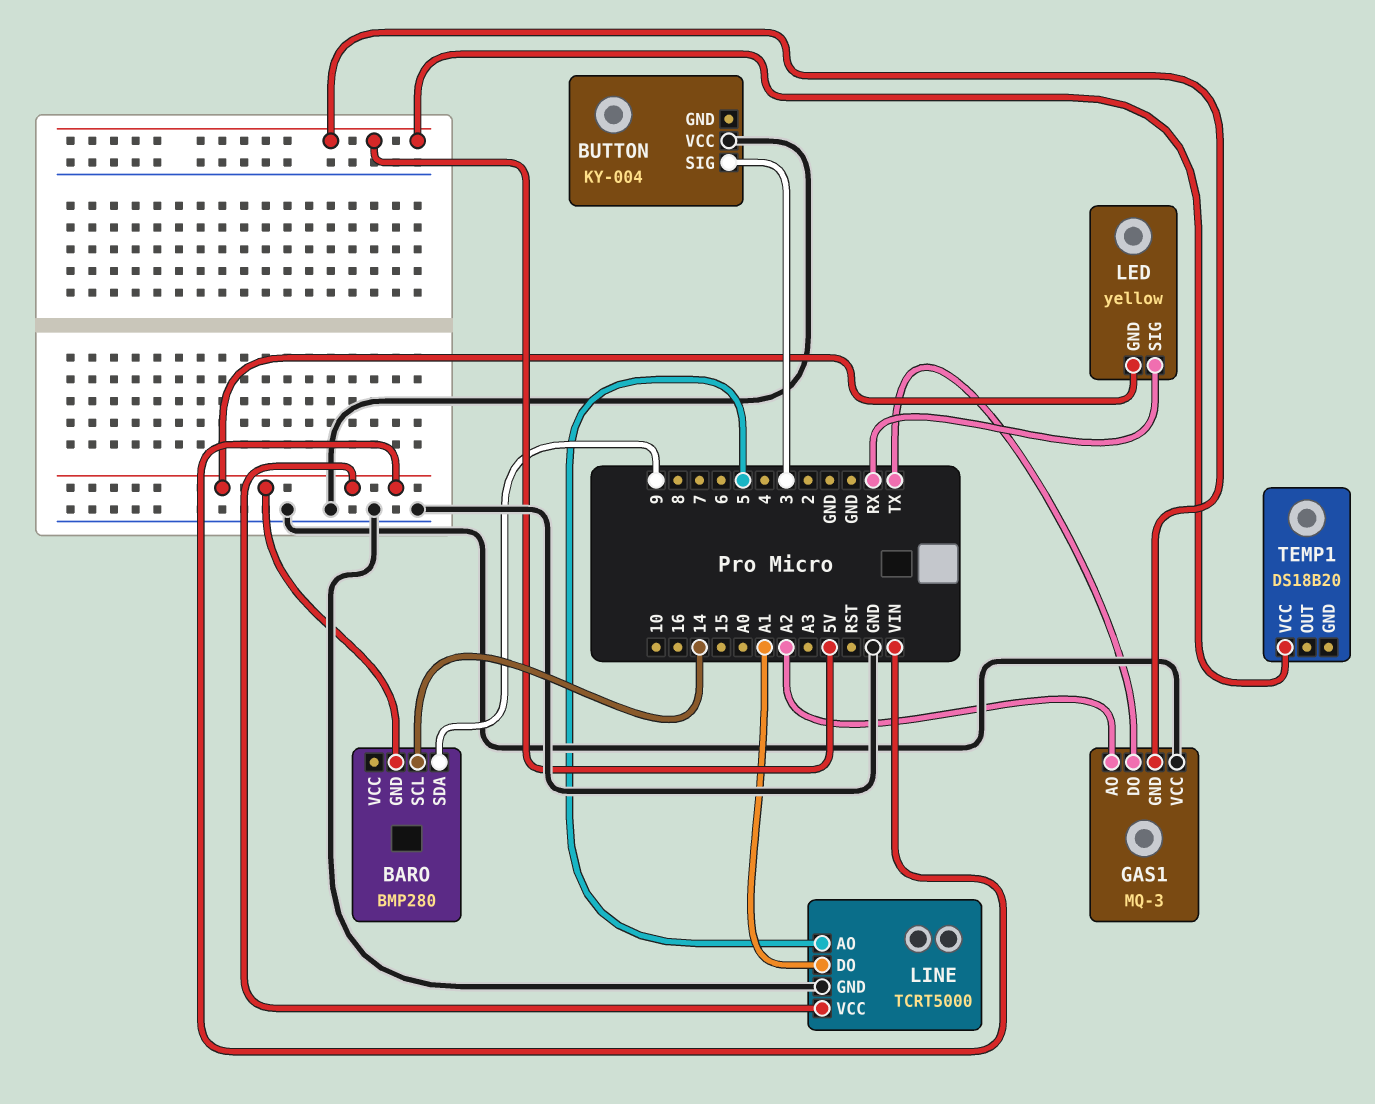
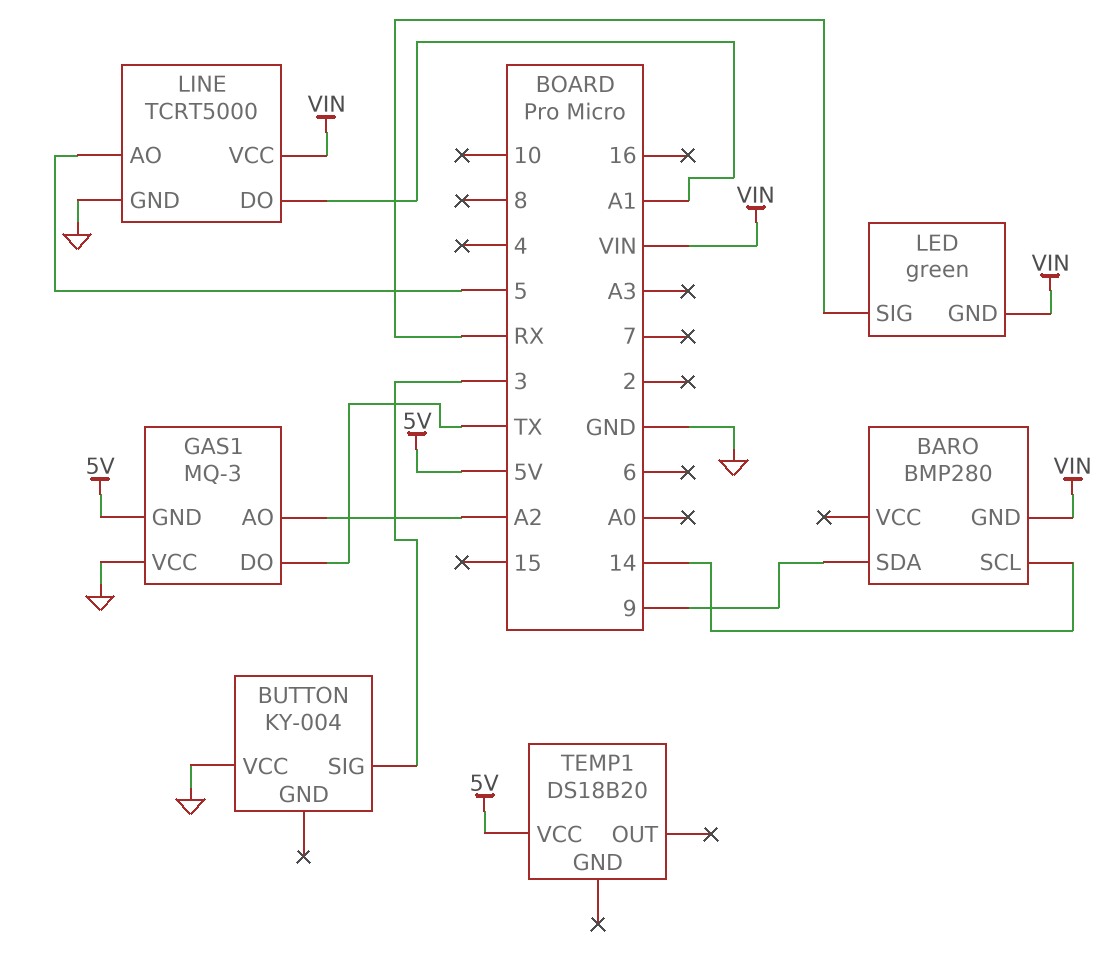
LED: yellow -> green

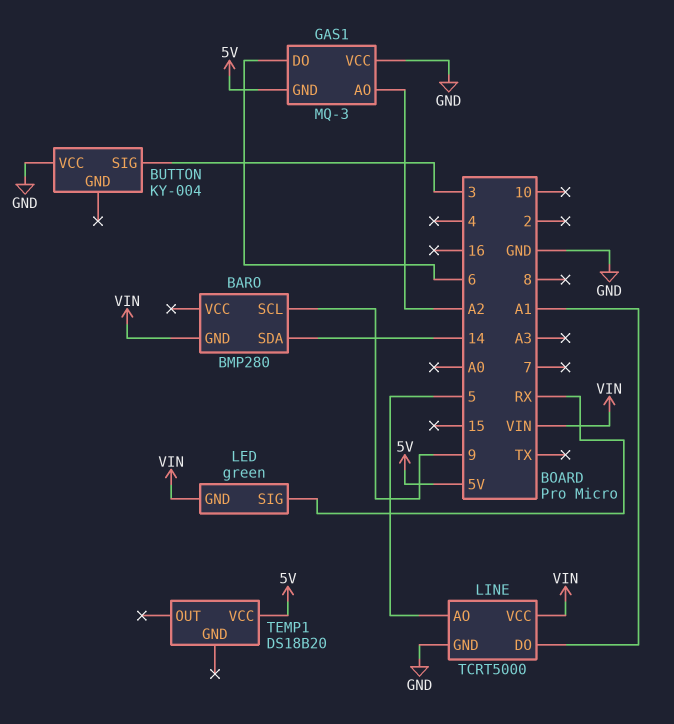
BARO pin SCL: 14 -> 9
BARO pin SDA: 9 -> 14
GAS1 pin DO: TX -> 6

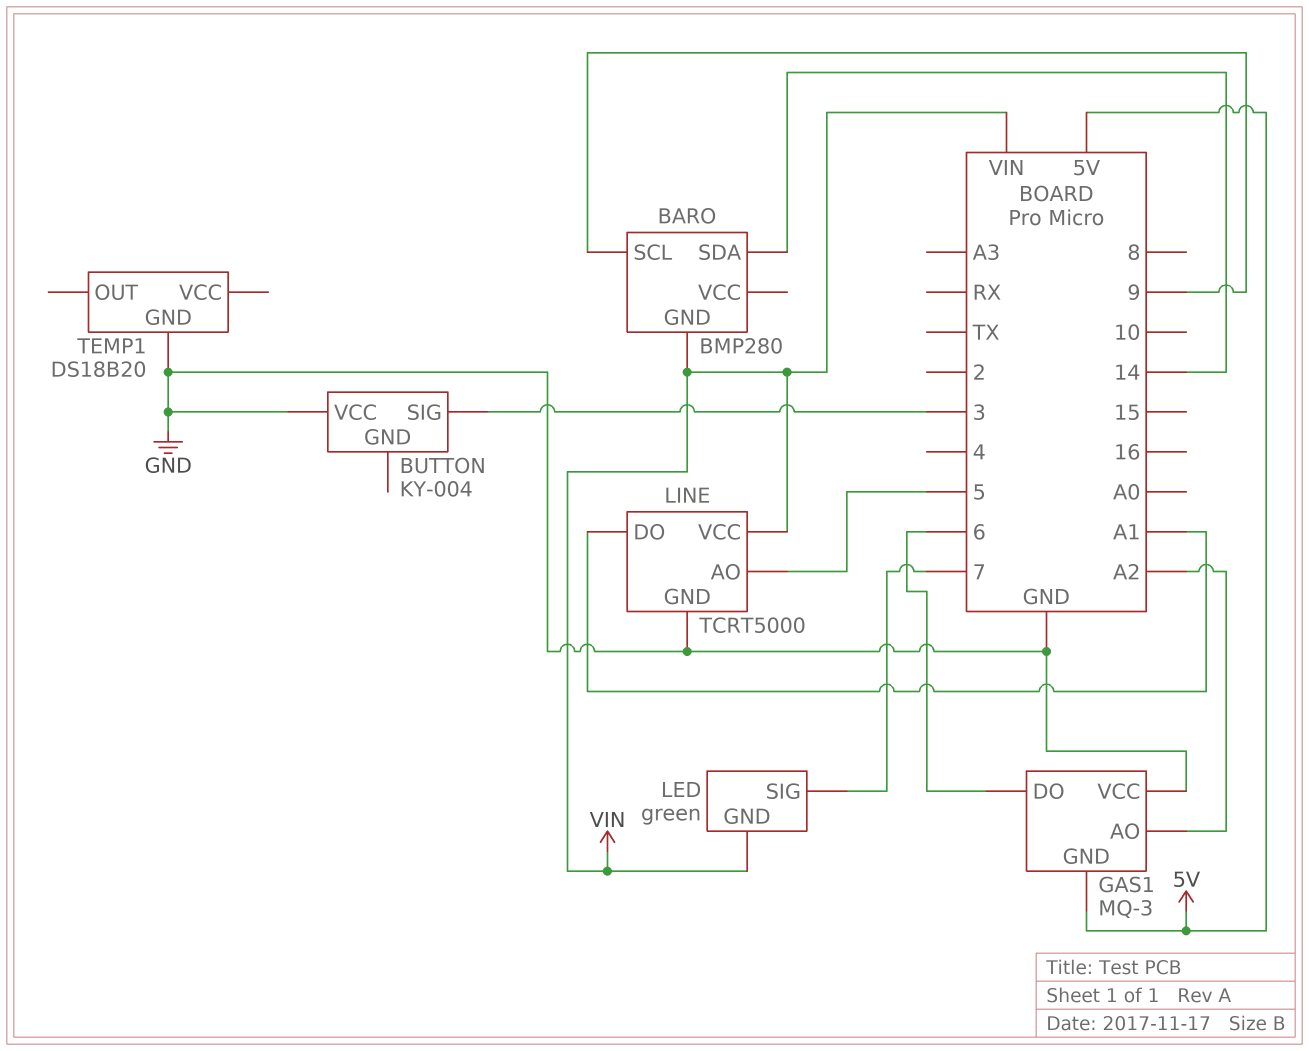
LED pin SIG: RX -> 7
TEMP1 pin GND: none -> GND
TEMP1 pin VCC: 5V -> none

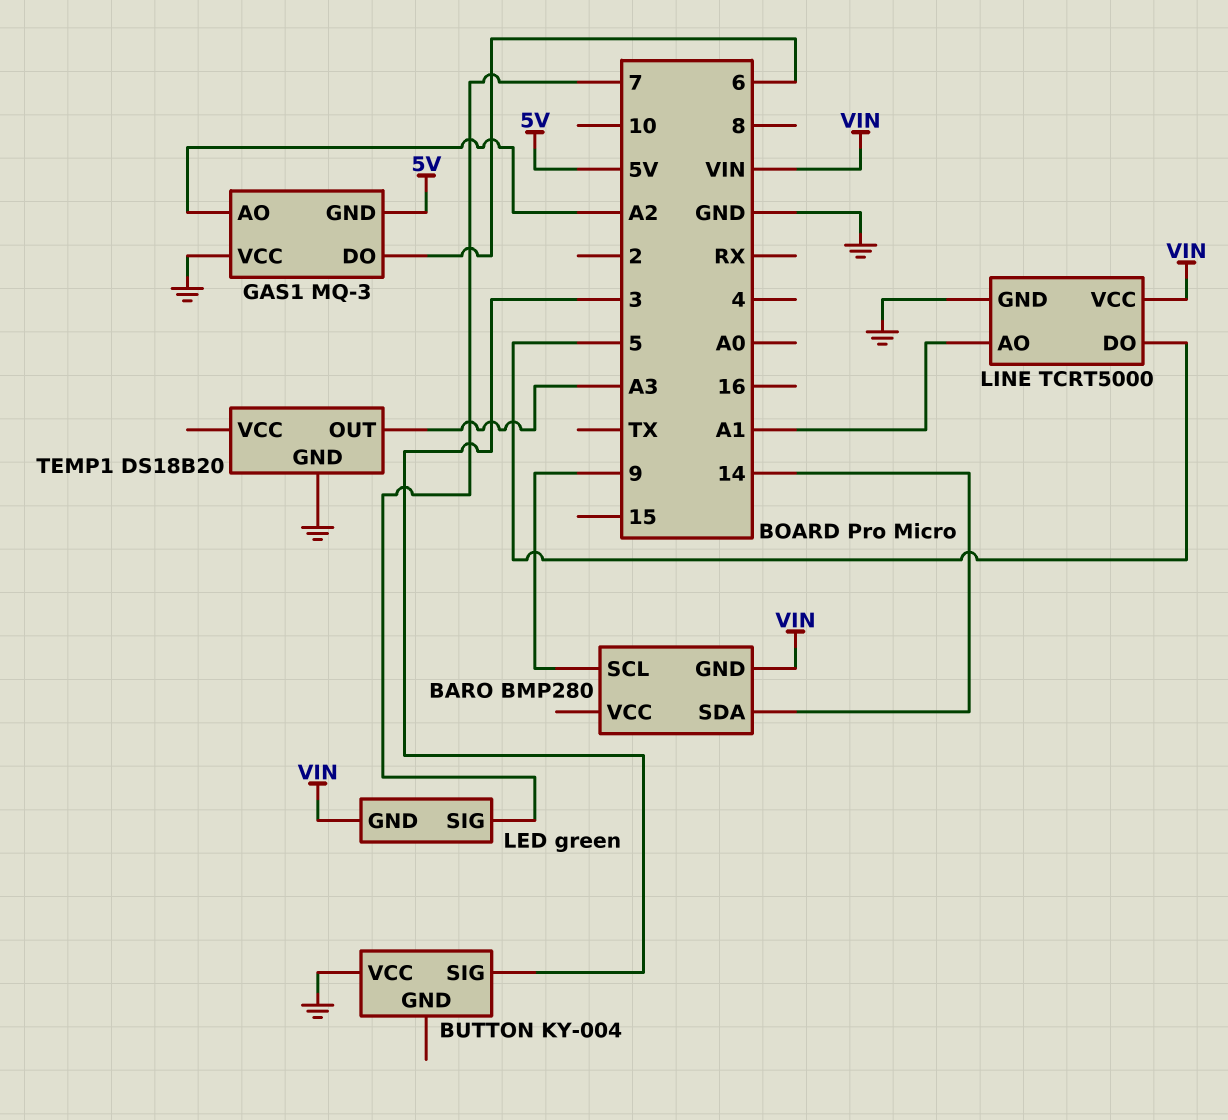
LINE pin AO: 5 -> A1
LINE pin DO: A1 -> 5
TEMP1 pin OUT: none -> A3

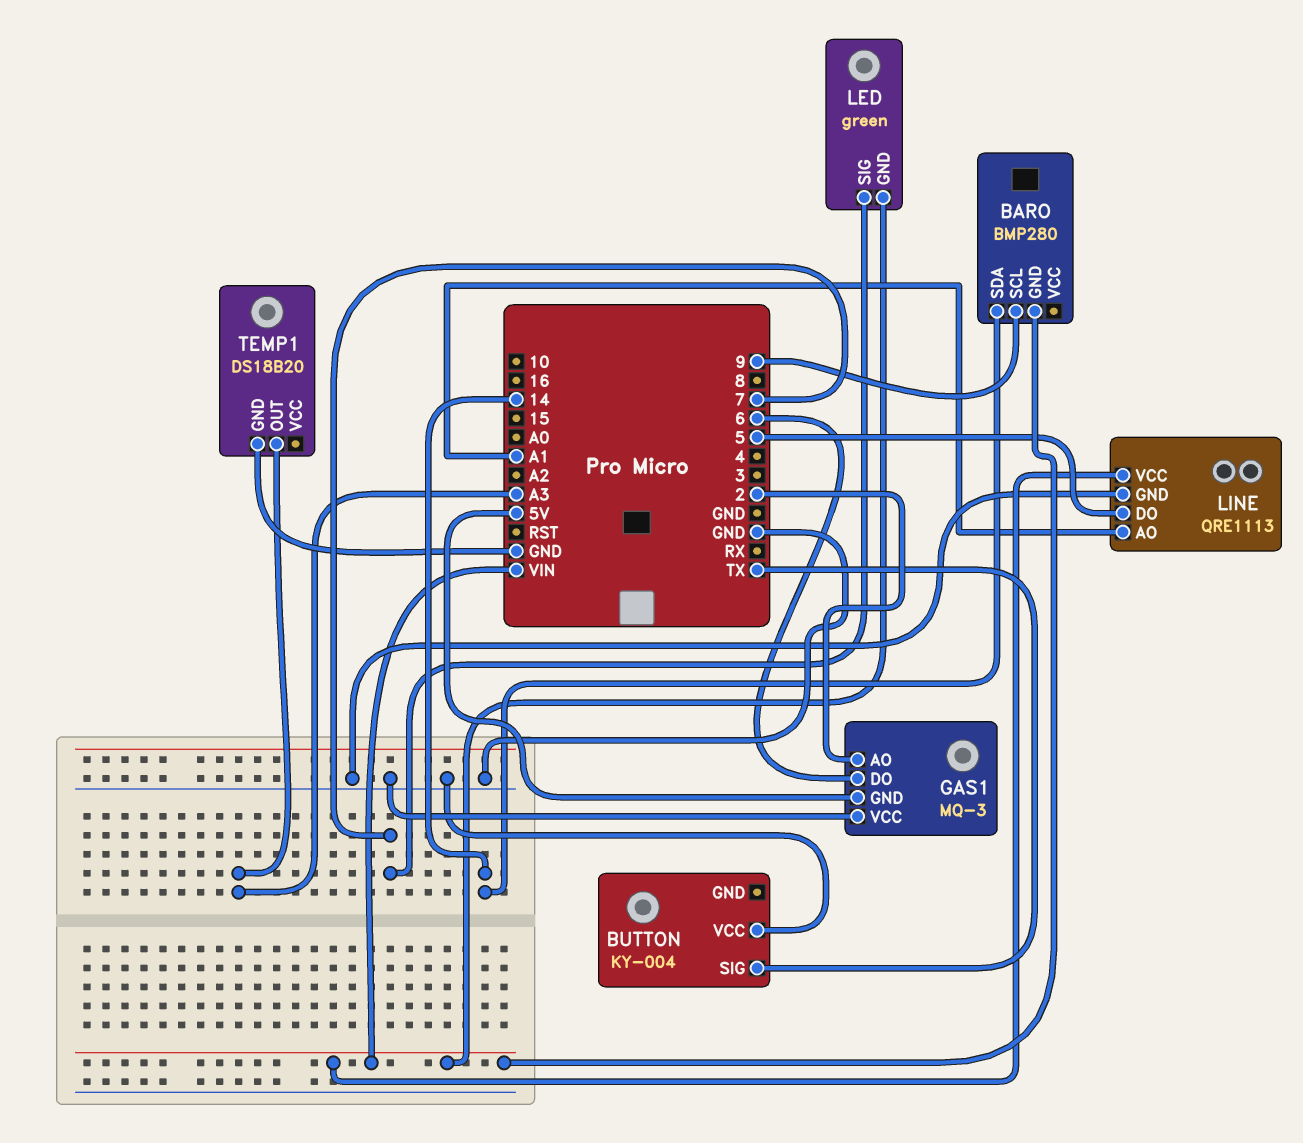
BUTTON pin SIG: 3 -> TX
GAS1 pin AO: A2 -> 2
LINE: TCRT5000 -> QRE1113

